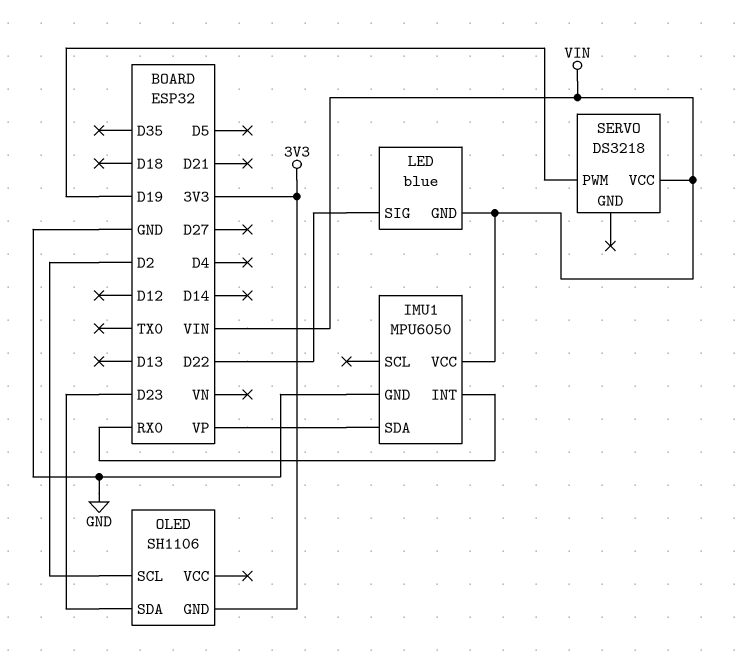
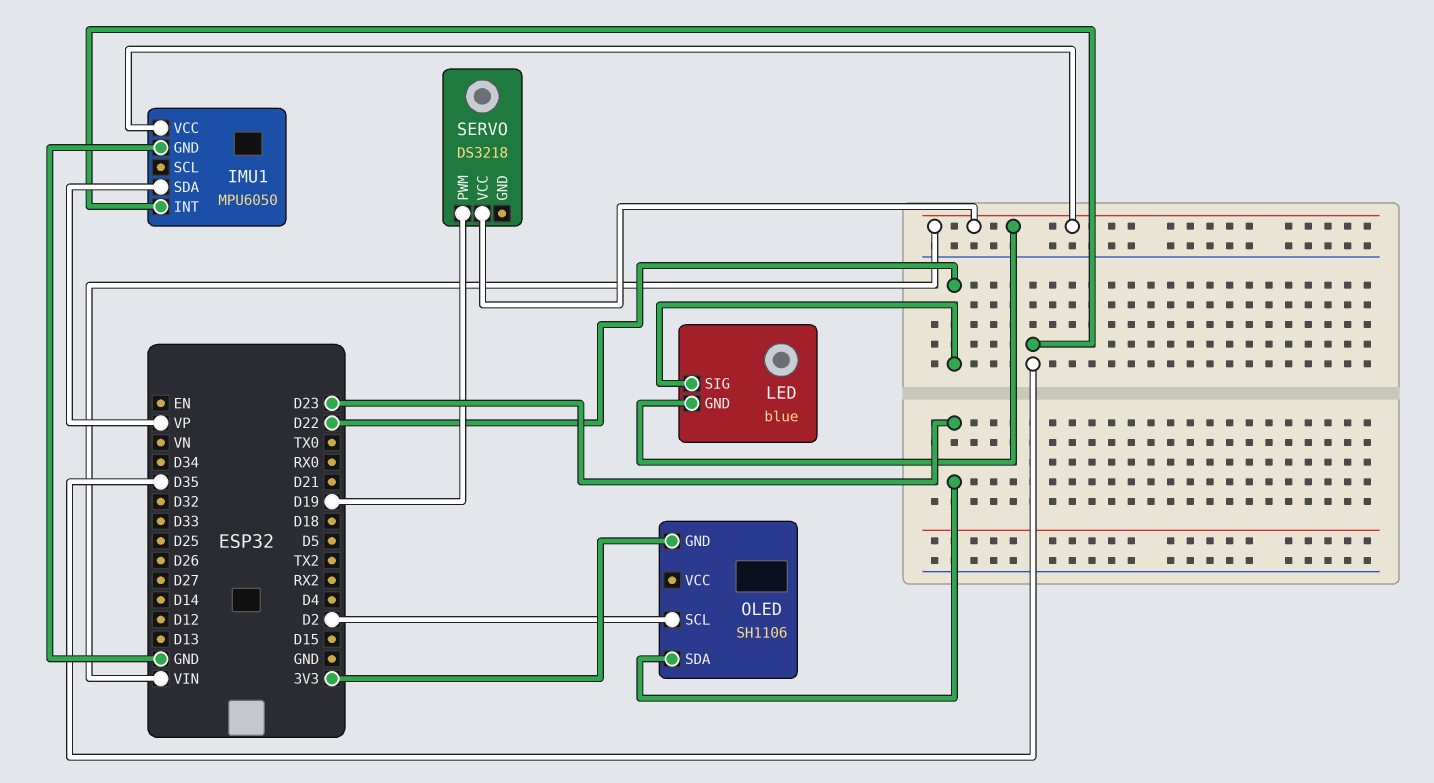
IMU1 pin INT: RX0 -> D35

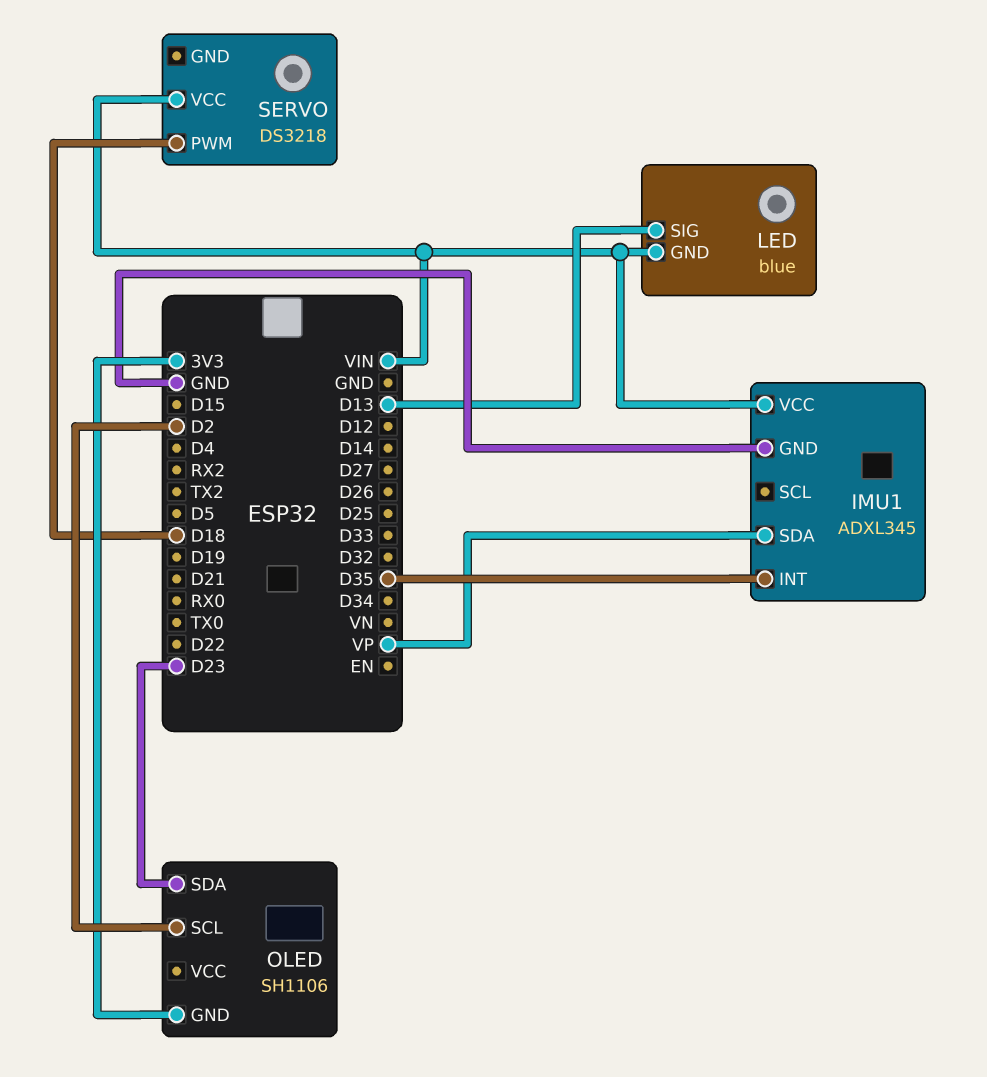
IMU1: MPU6050 -> ADXL345
LED pin SIG: D22 -> D13
SERVO pin PWM: D19 -> D18

